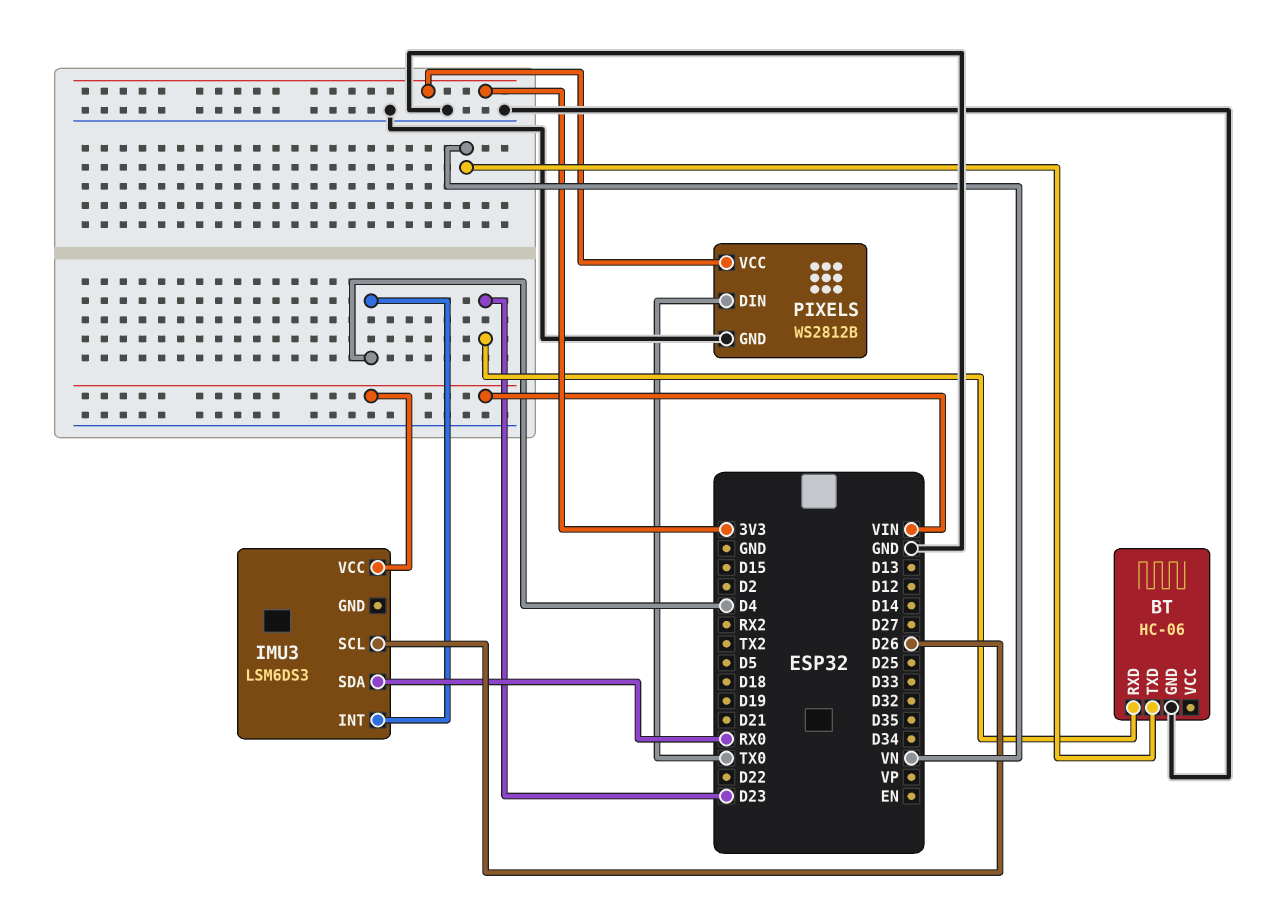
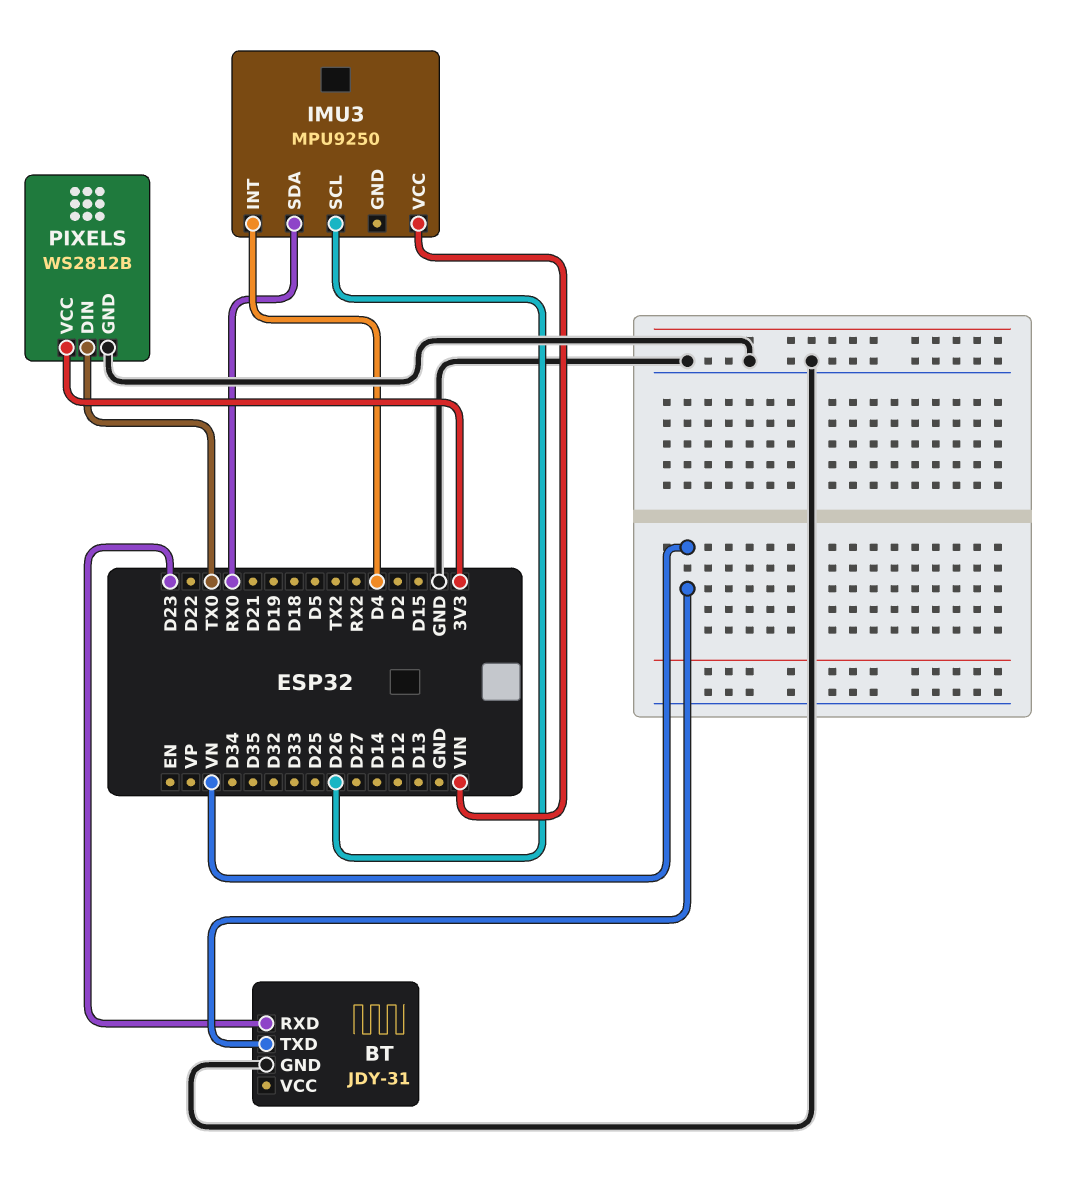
BT: HC-06 -> JDY-31
IMU3: LSM6DS3 -> MPU9250

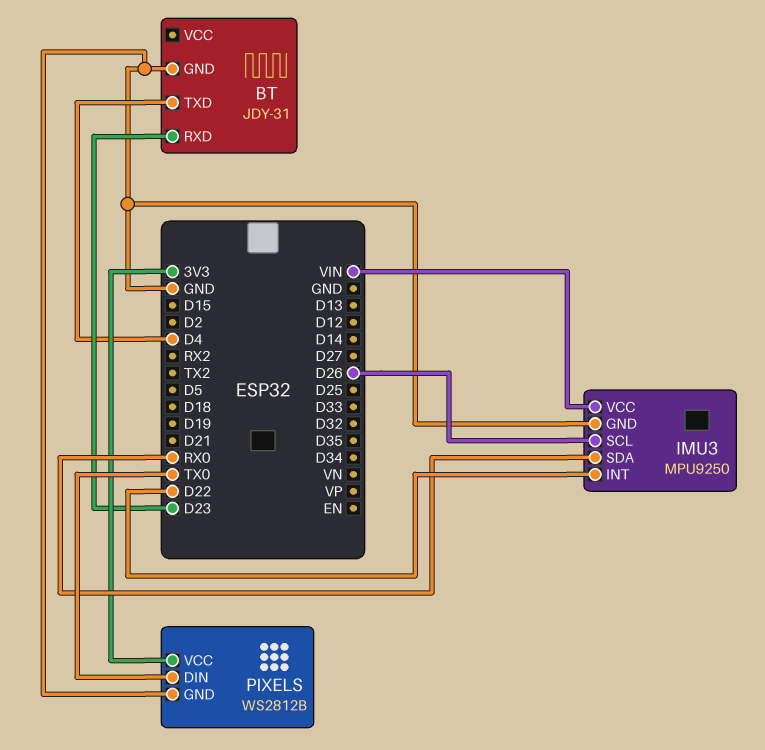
BT pin TXD: VN -> D4
IMU3 pin GND: none -> GND
IMU3 pin INT: D4 -> D22

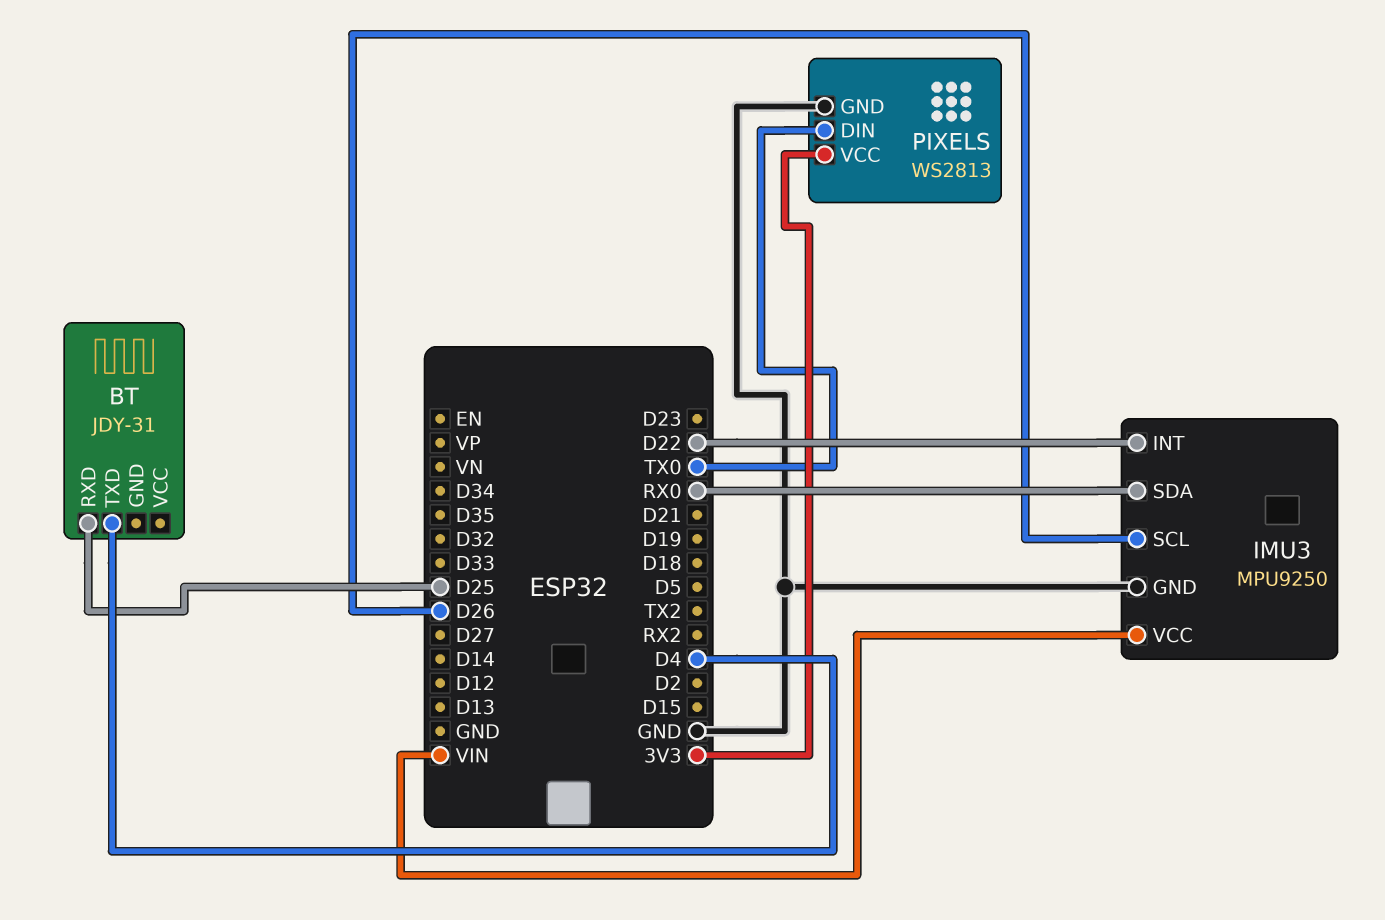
BT pin GND: GND -> none
BT pin RXD: D23 -> D25
PIXELS: WS2812B -> WS2813

